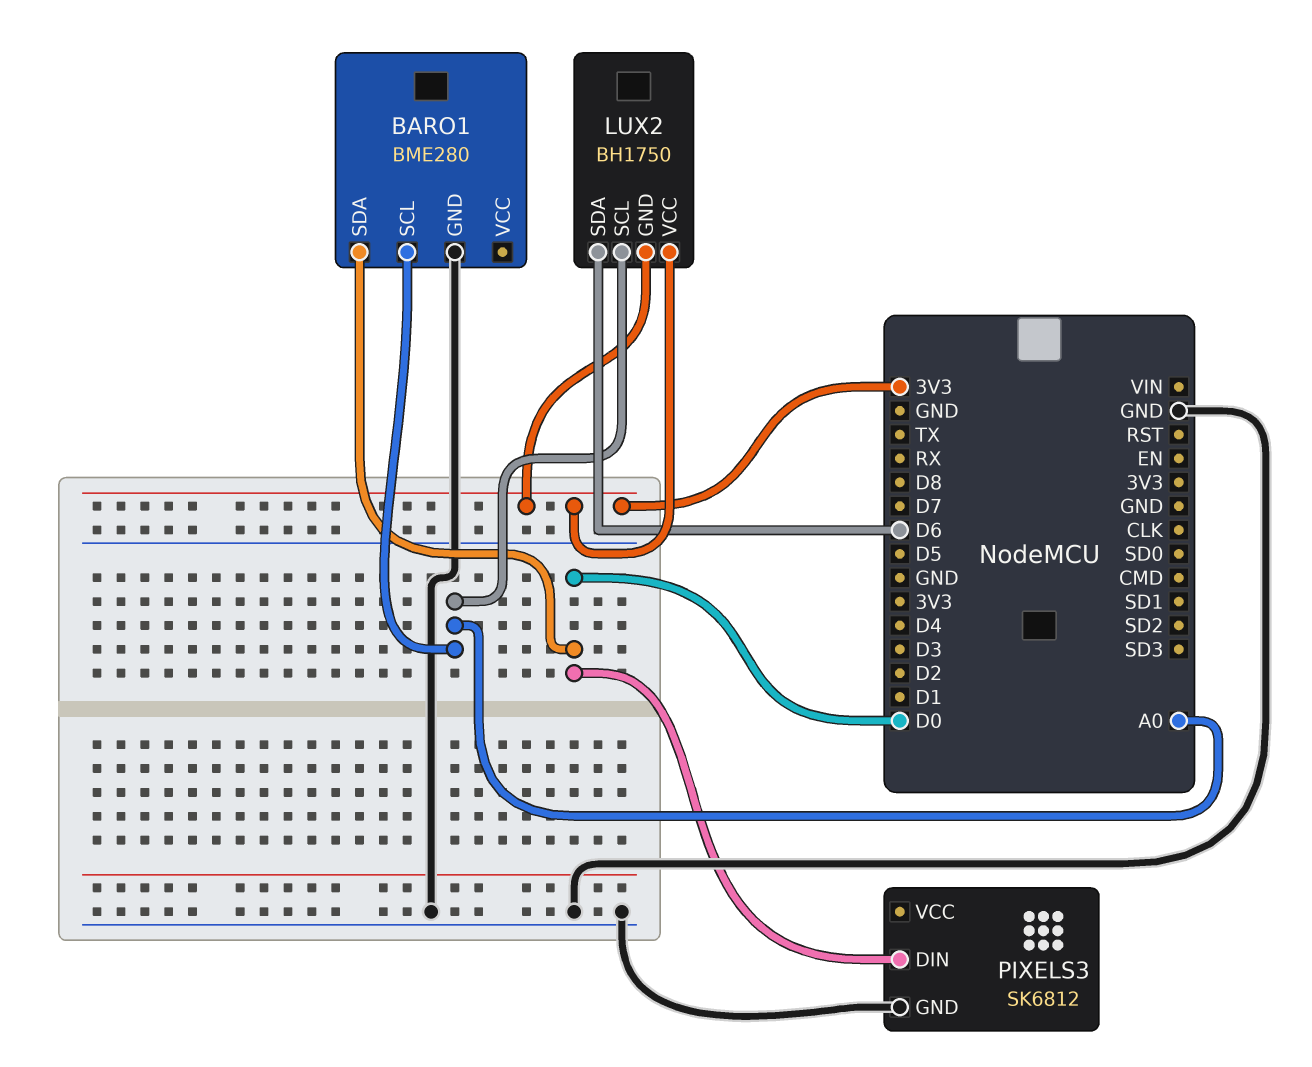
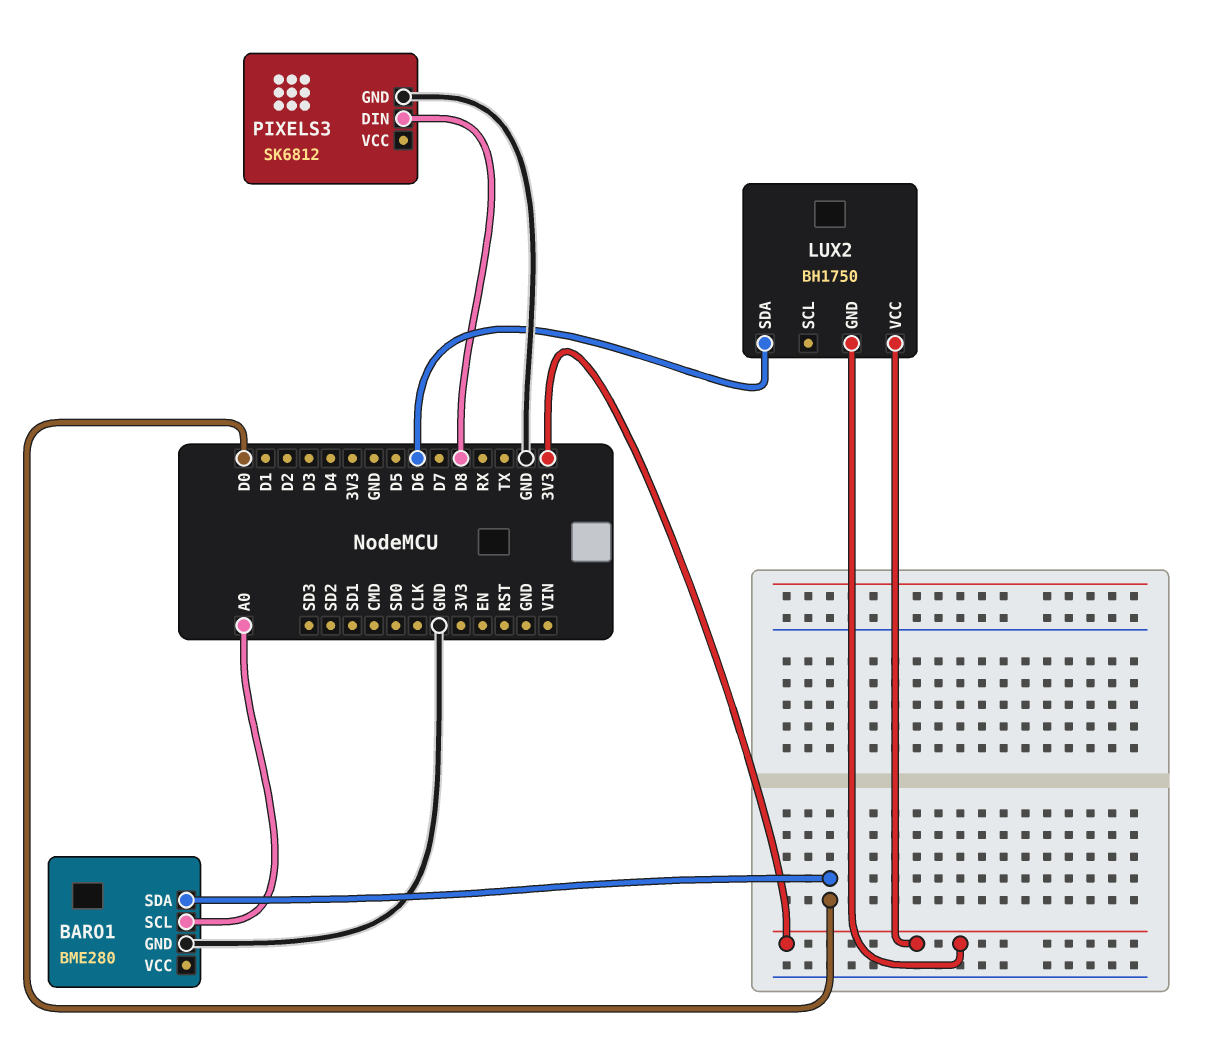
LUX2 pin SCL: A0 -> none
PIXELS3 pin DIN: D0 -> D8

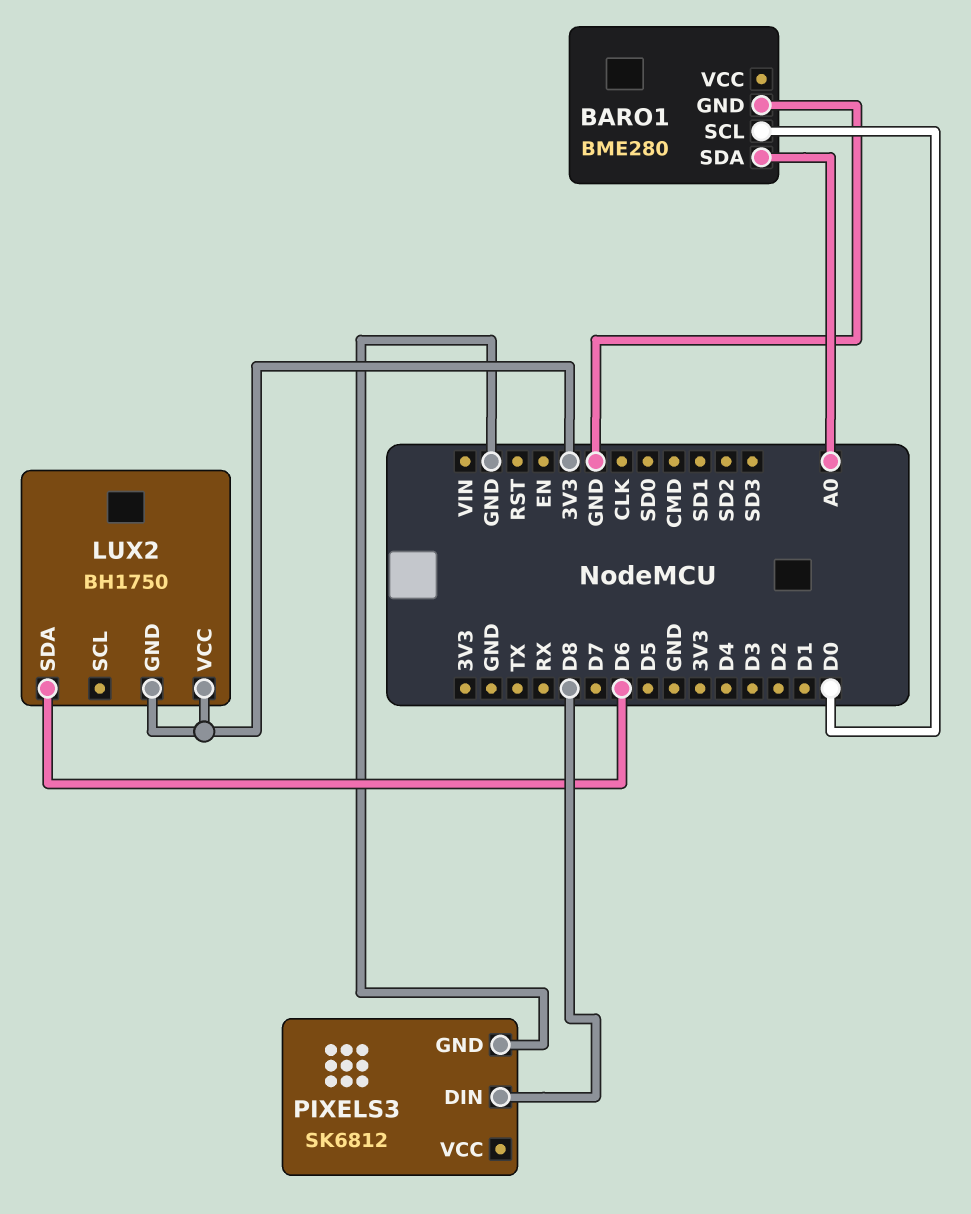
BARO1 pin SCL: A0 -> D0
BARO1 pin SDA: D0 -> A0

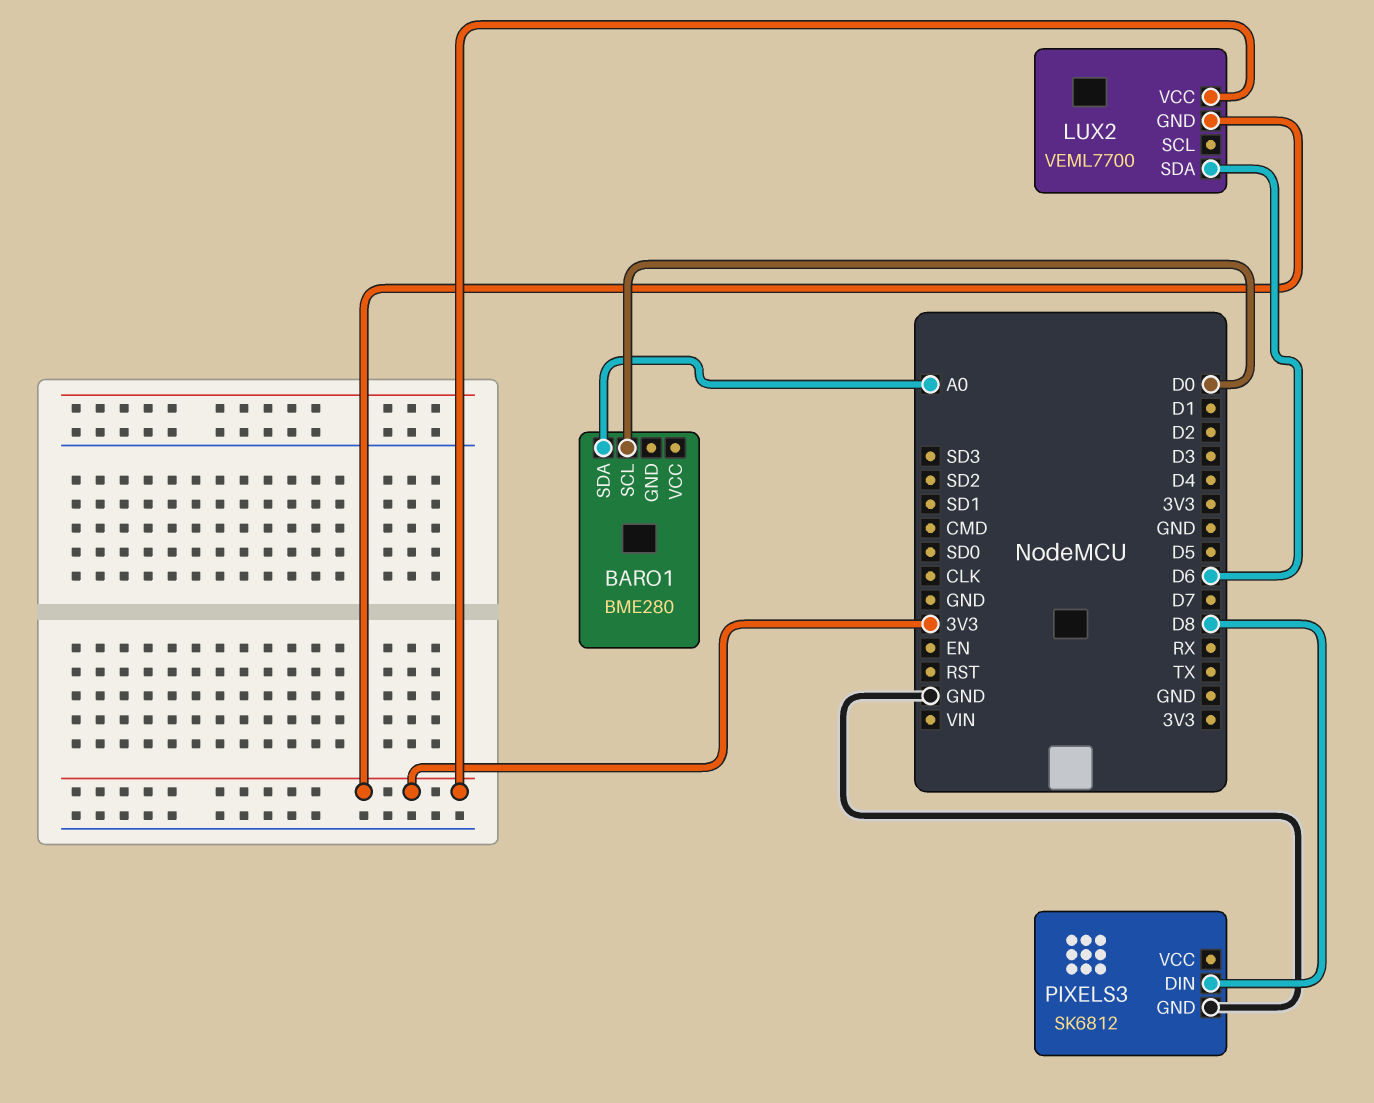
BARO1 pin GND: GND -> none
LUX2: BH1750 -> VEML7700

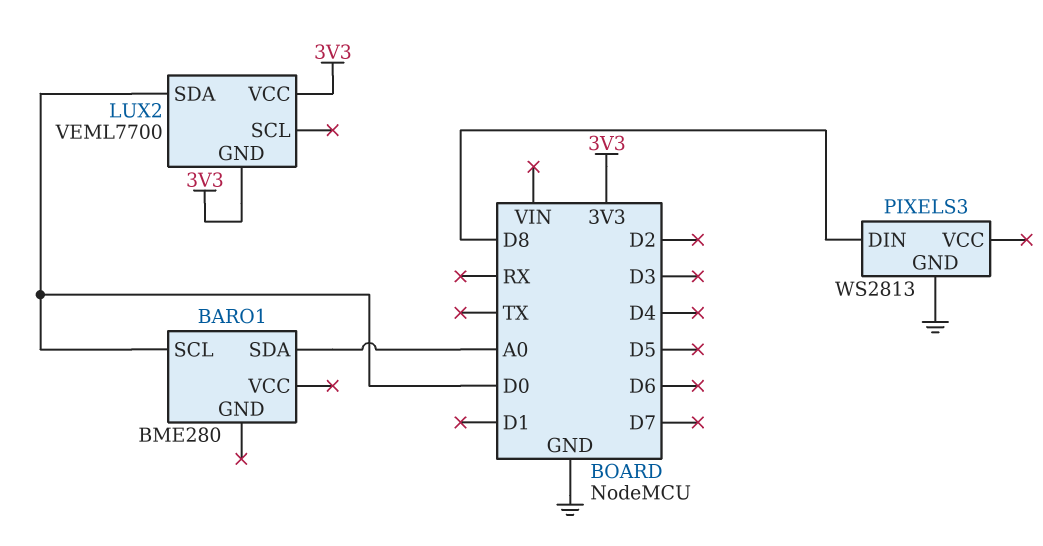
LUX2 pin SDA: D6 -> D0
PIXELS3: SK6812 -> WS2813

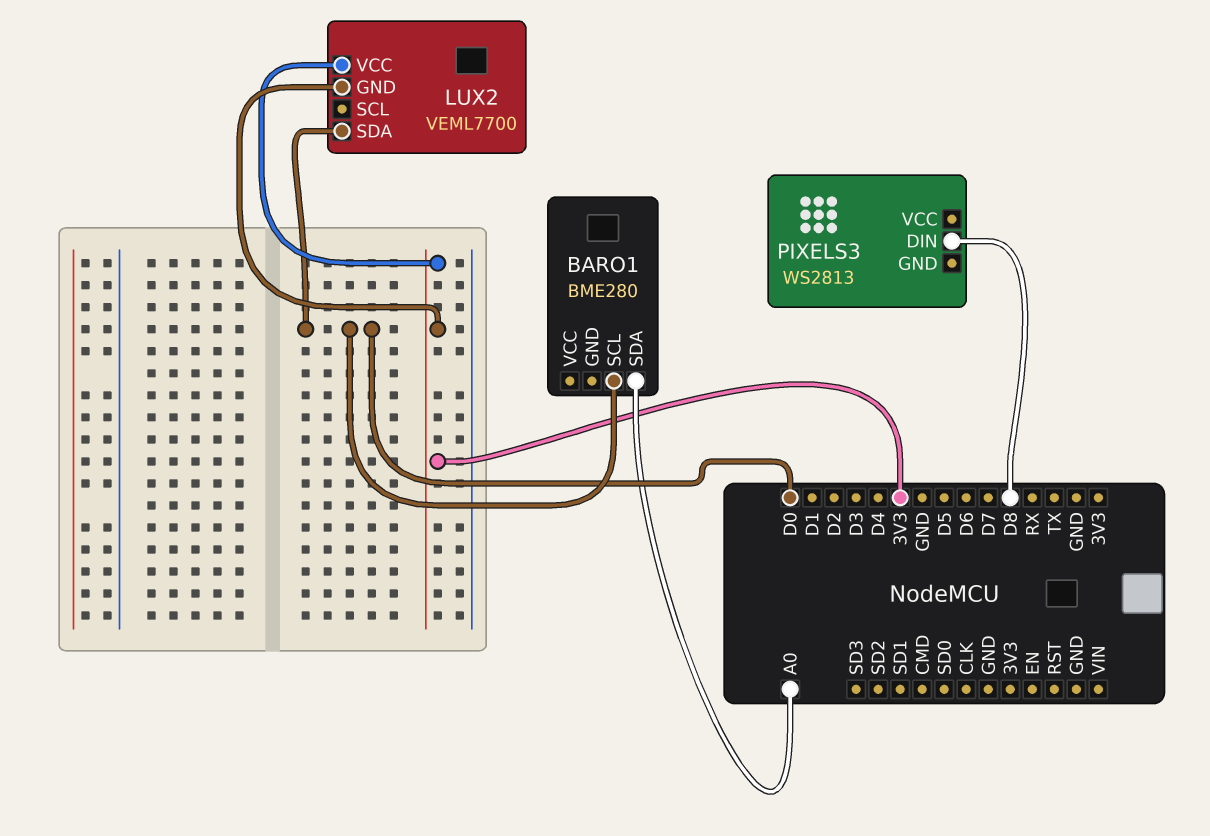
PIXELS3 pin GND: GND -> none

